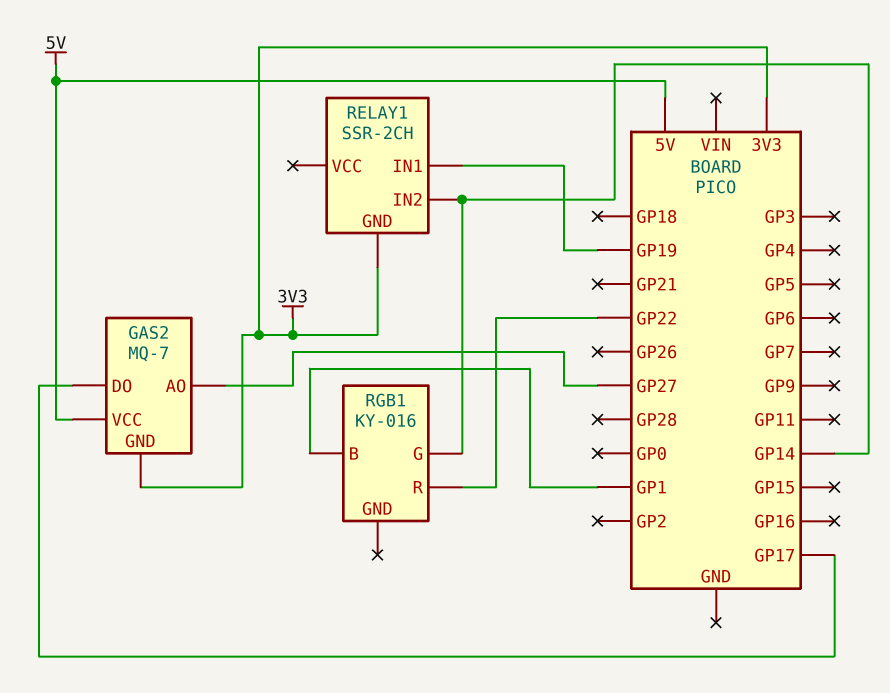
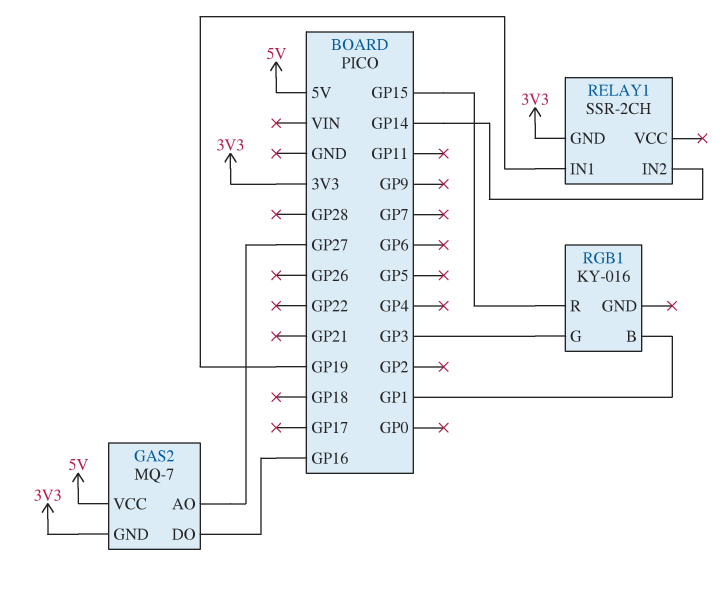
GAS2 pin DO: GP17 -> GP16
RGB1 pin G: GP14 -> GP3
RGB1 pin R: GP22 -> GP15

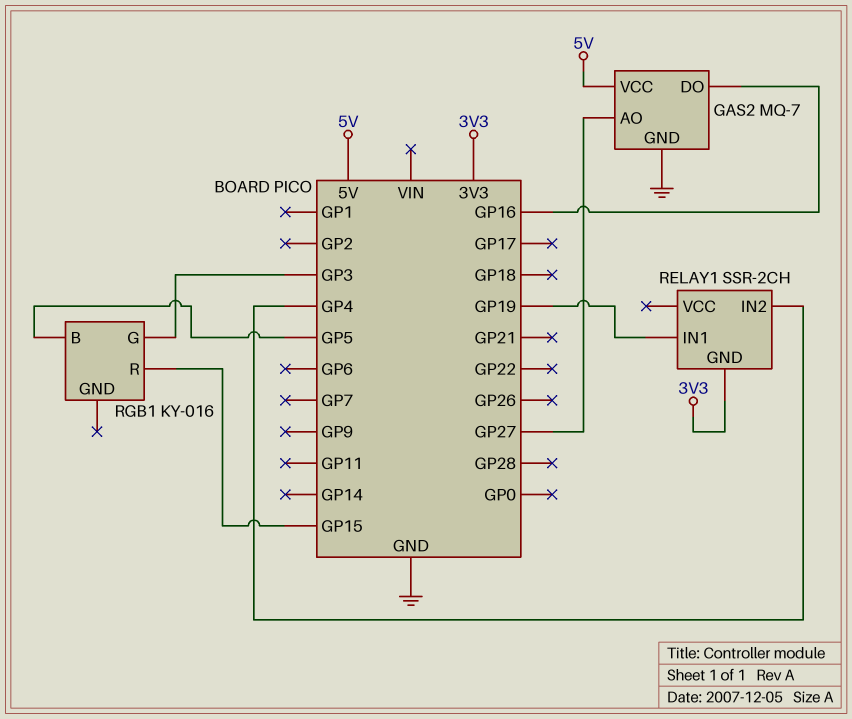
GAS2 pin GND: 3V3 -> GND
RELAY1 pin IN2: GP14 -> GP4
RGB1 pin B: GP1 -> GP5

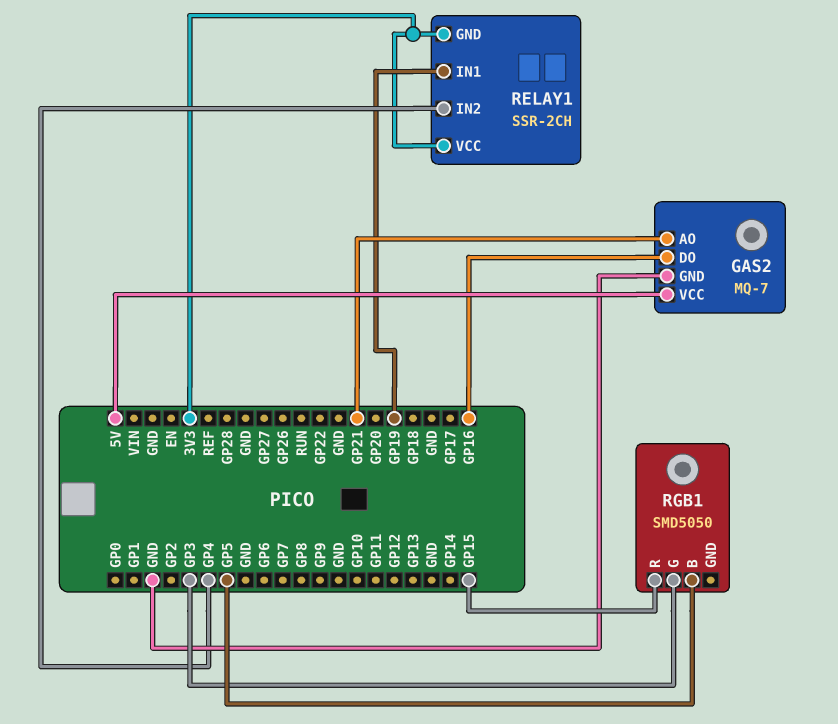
GAS2 pin AO: GP27 -> GP21
RELAY1 pin VCC: none -> 3V3
RGB1: KY-016 -> SMD5050

